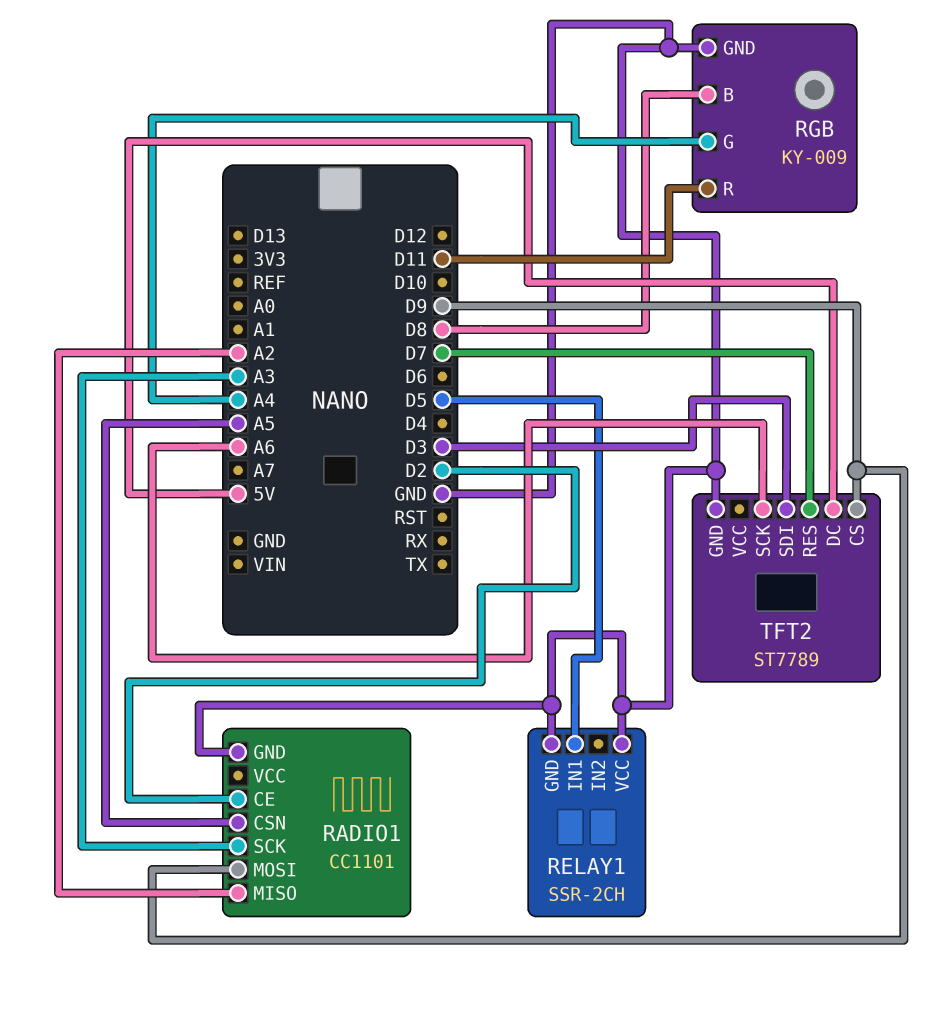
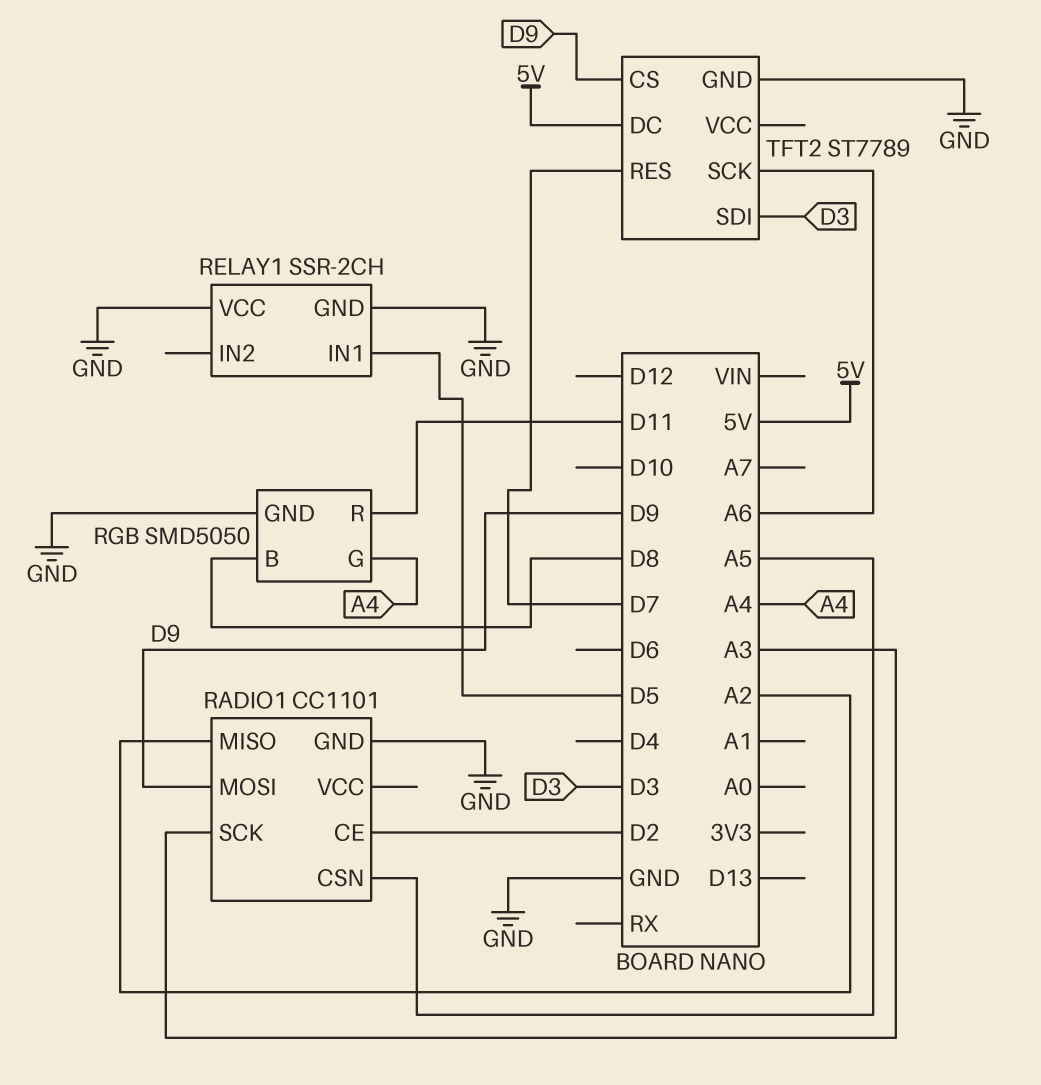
RGB: KY-009 -> SMD5050

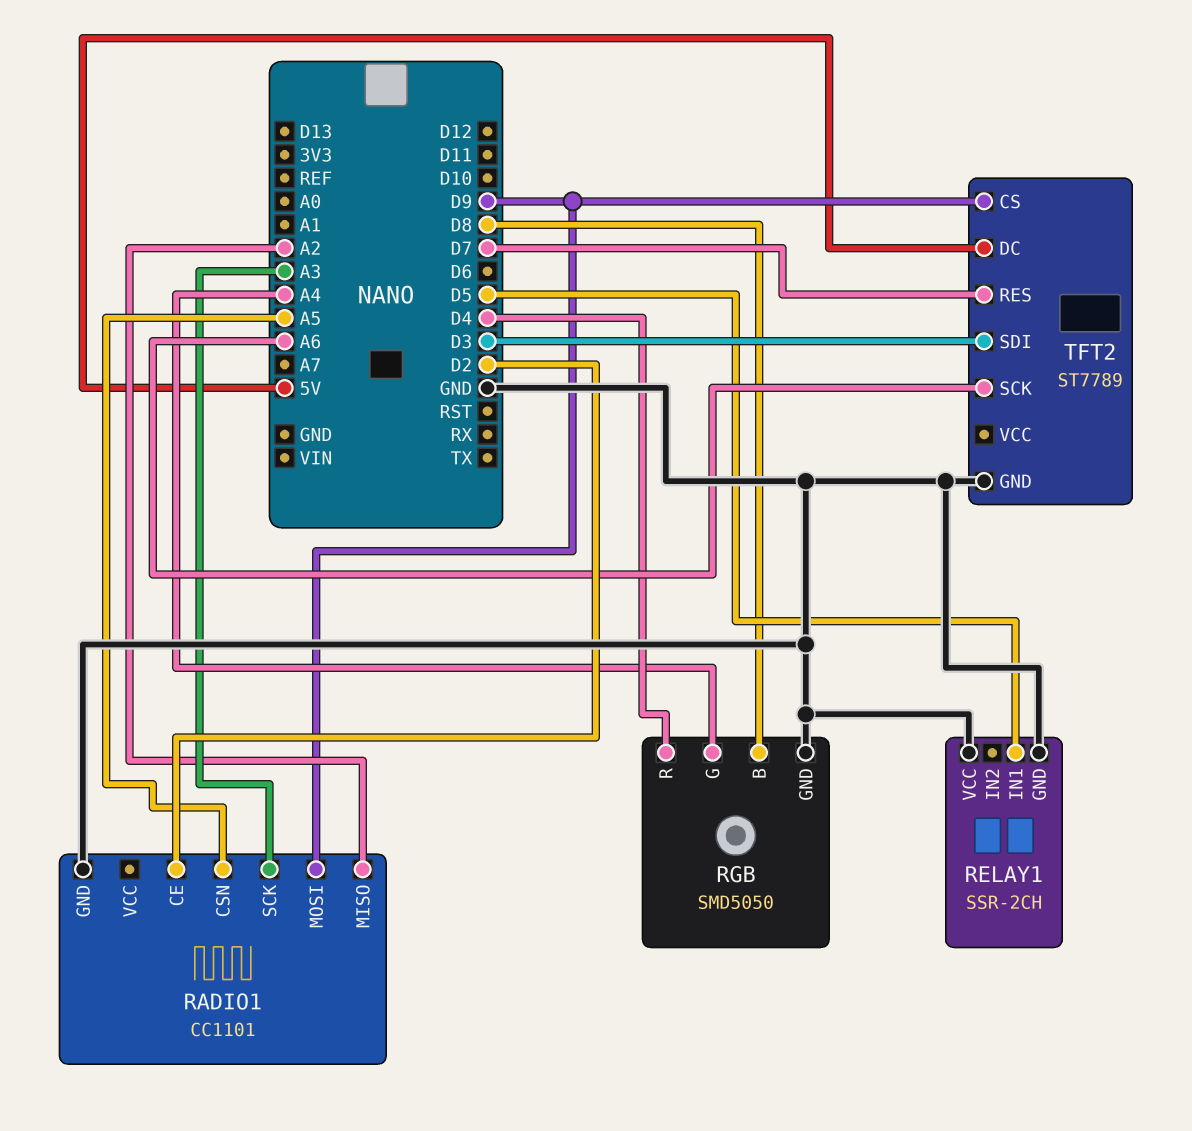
RGB pin R: D11 -> D4

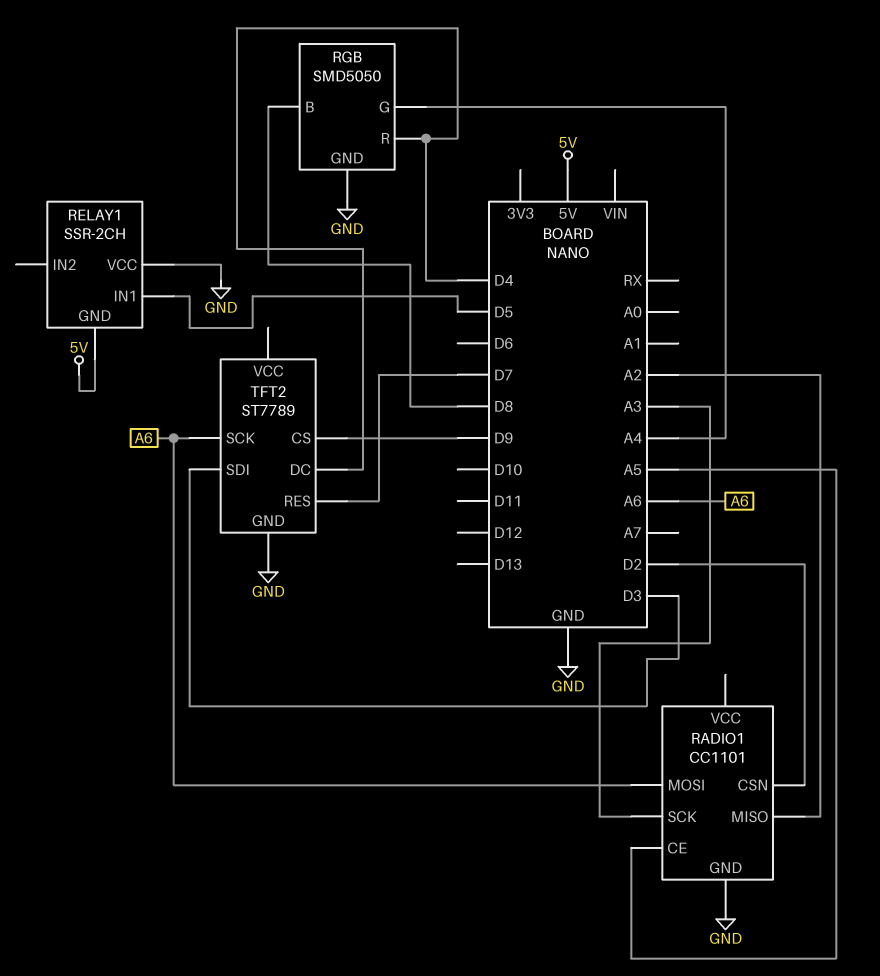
RADIO1 pin CE: D2 -> A5
RADIO1 pin CSN: A5 -> D2
RADIO1 pin MOSI: D9 -> A6
RELAY1 pin GND: GND -> 5V
TFT2 pin DC: 5V -> D4

